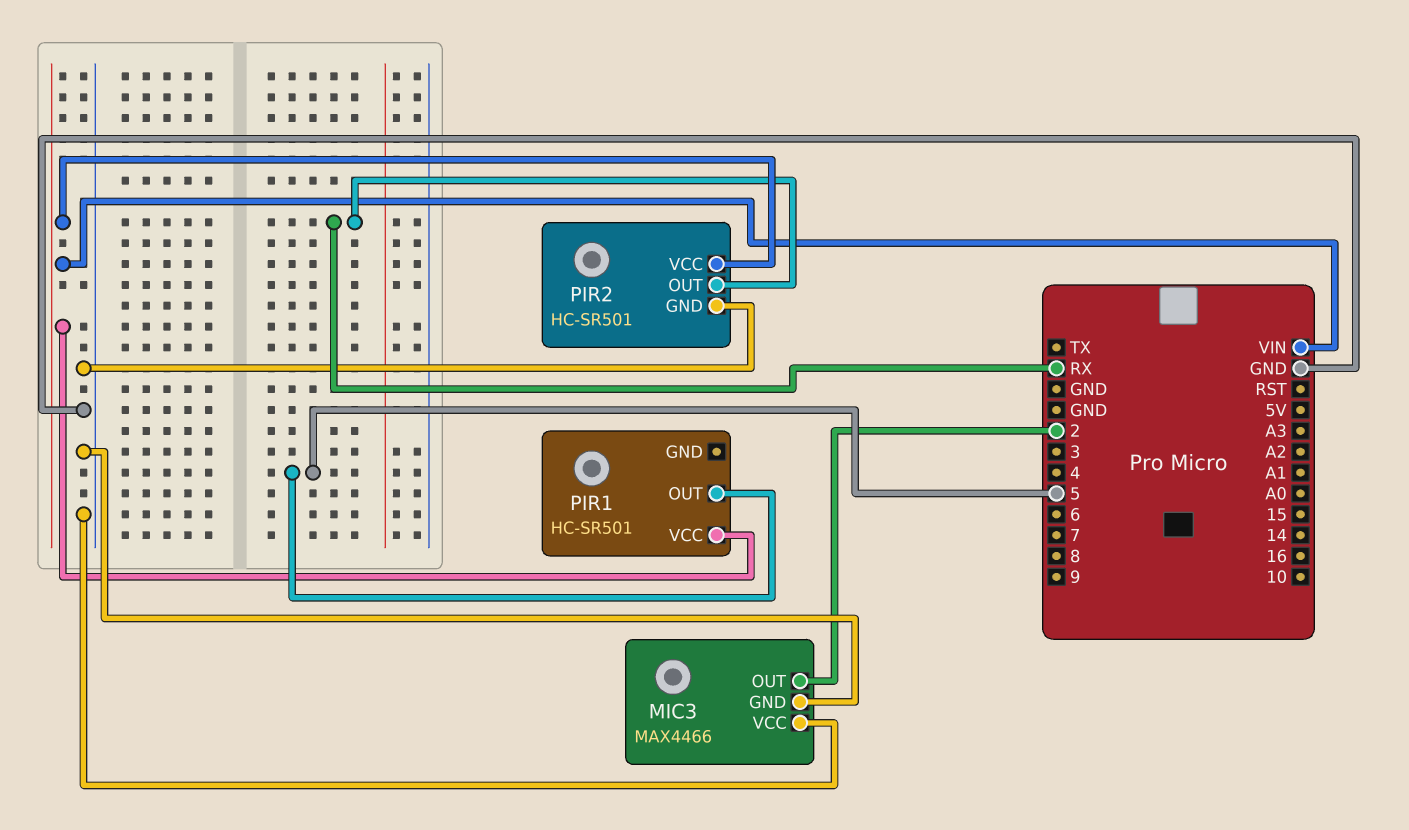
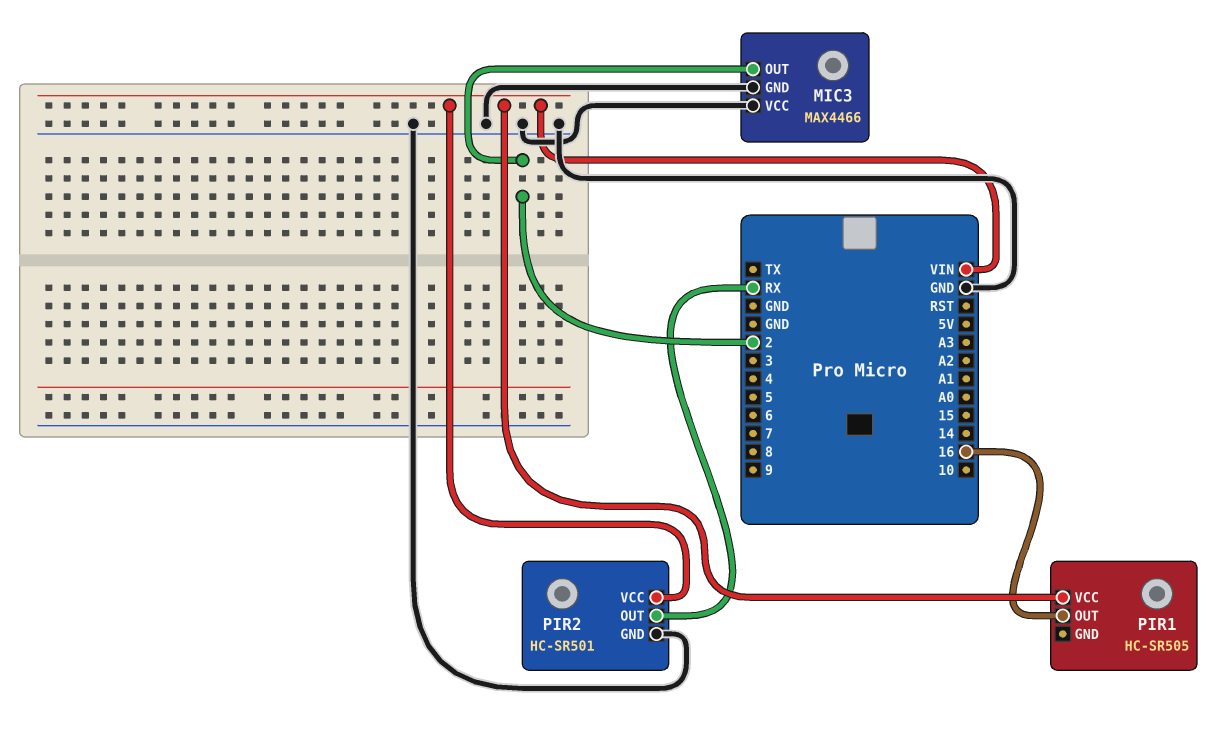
PIR1: HC-SR501 -> HC-SR505
PIR1 pin OUT: 5 -> 16

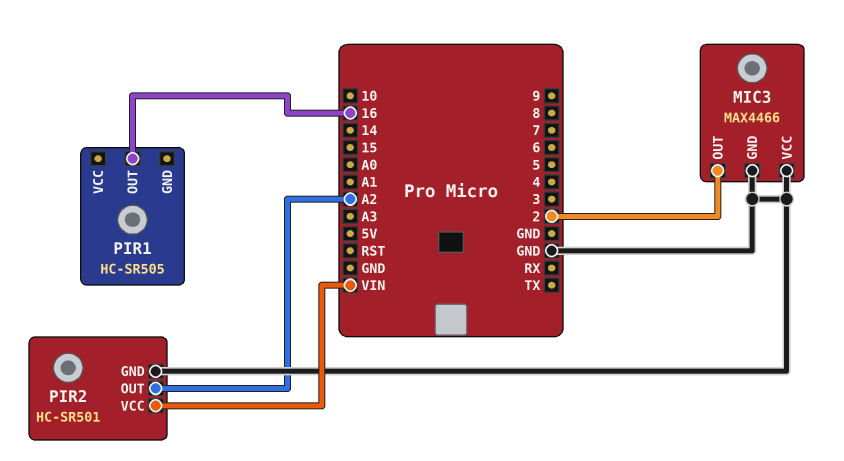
PIR1 pin VCC: VIN -> none
PIR2 pin OUT: RX -> A2

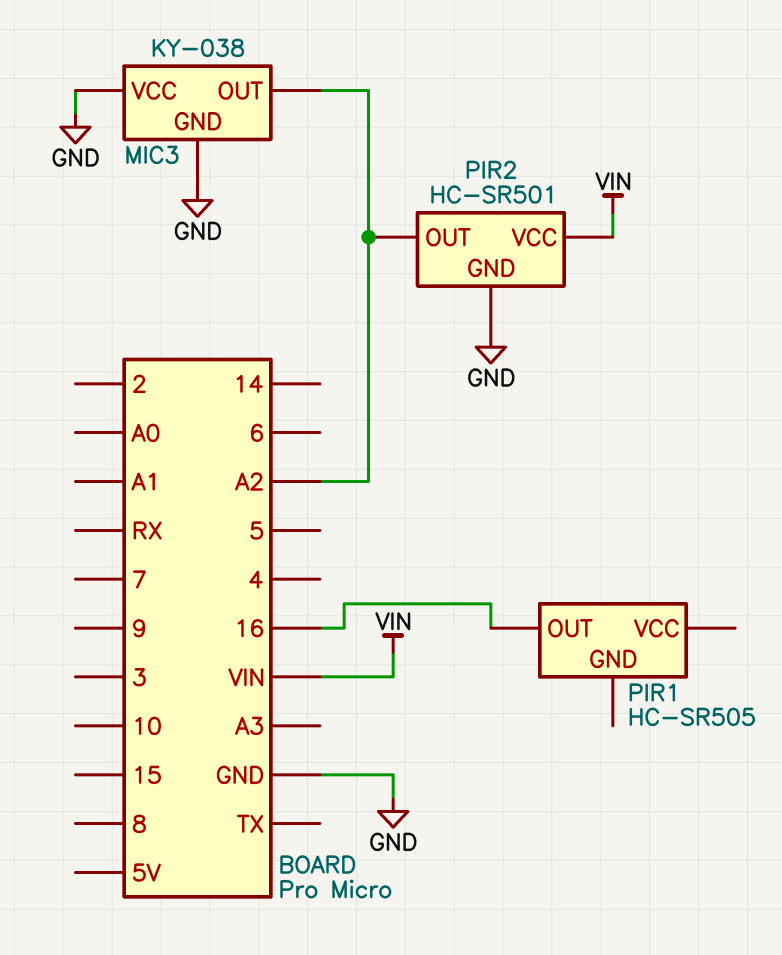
MIC3: MAX4466 -> KY-038
MIC3 pin OUT: 2 -> A2

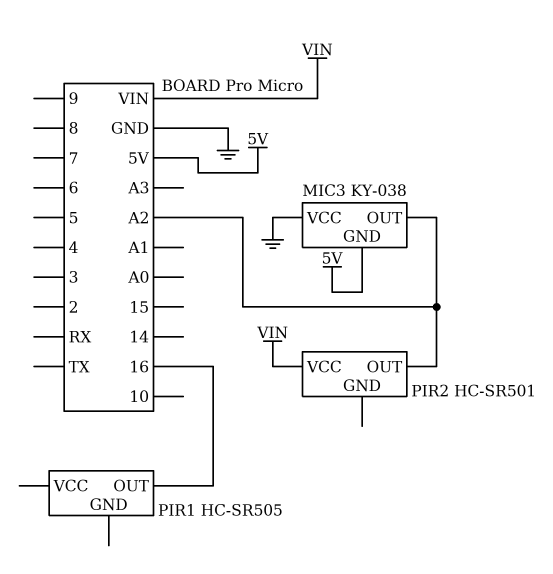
MIC3 pin GND: GND -> 5V
PIR2 pin GND: GND -> none

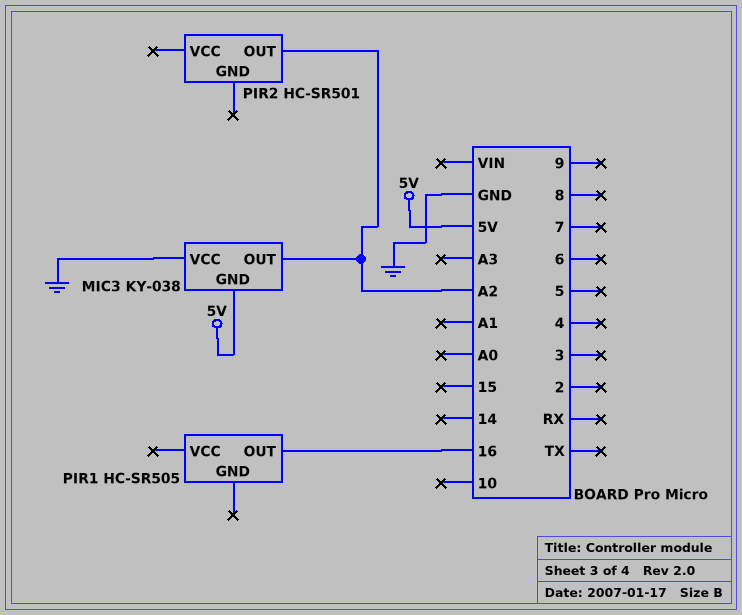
PIR2 pin VCC: VIN -> none

